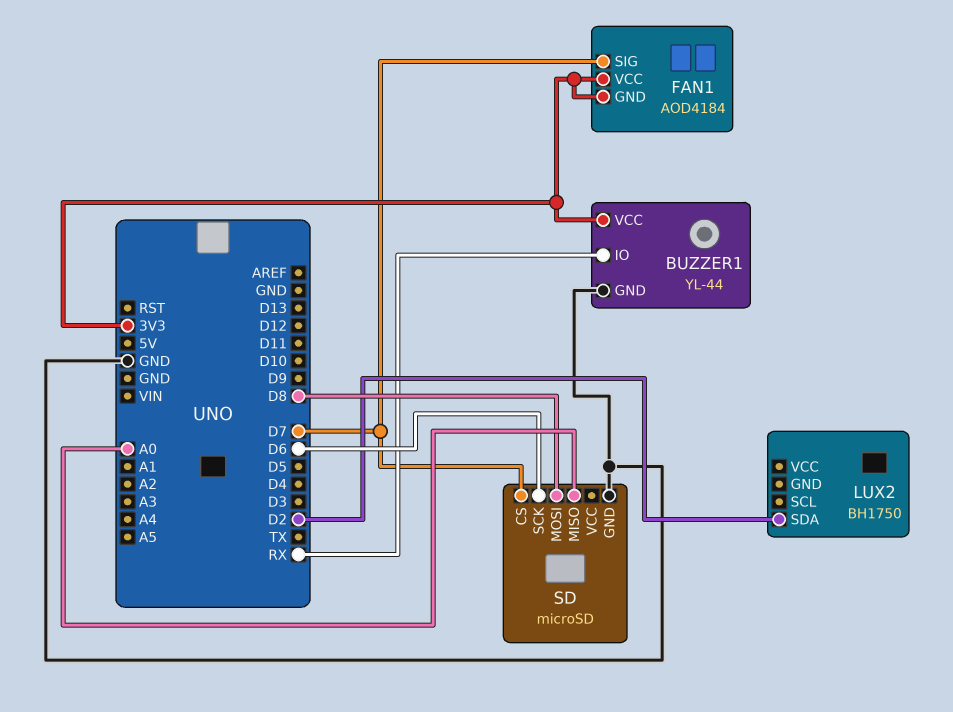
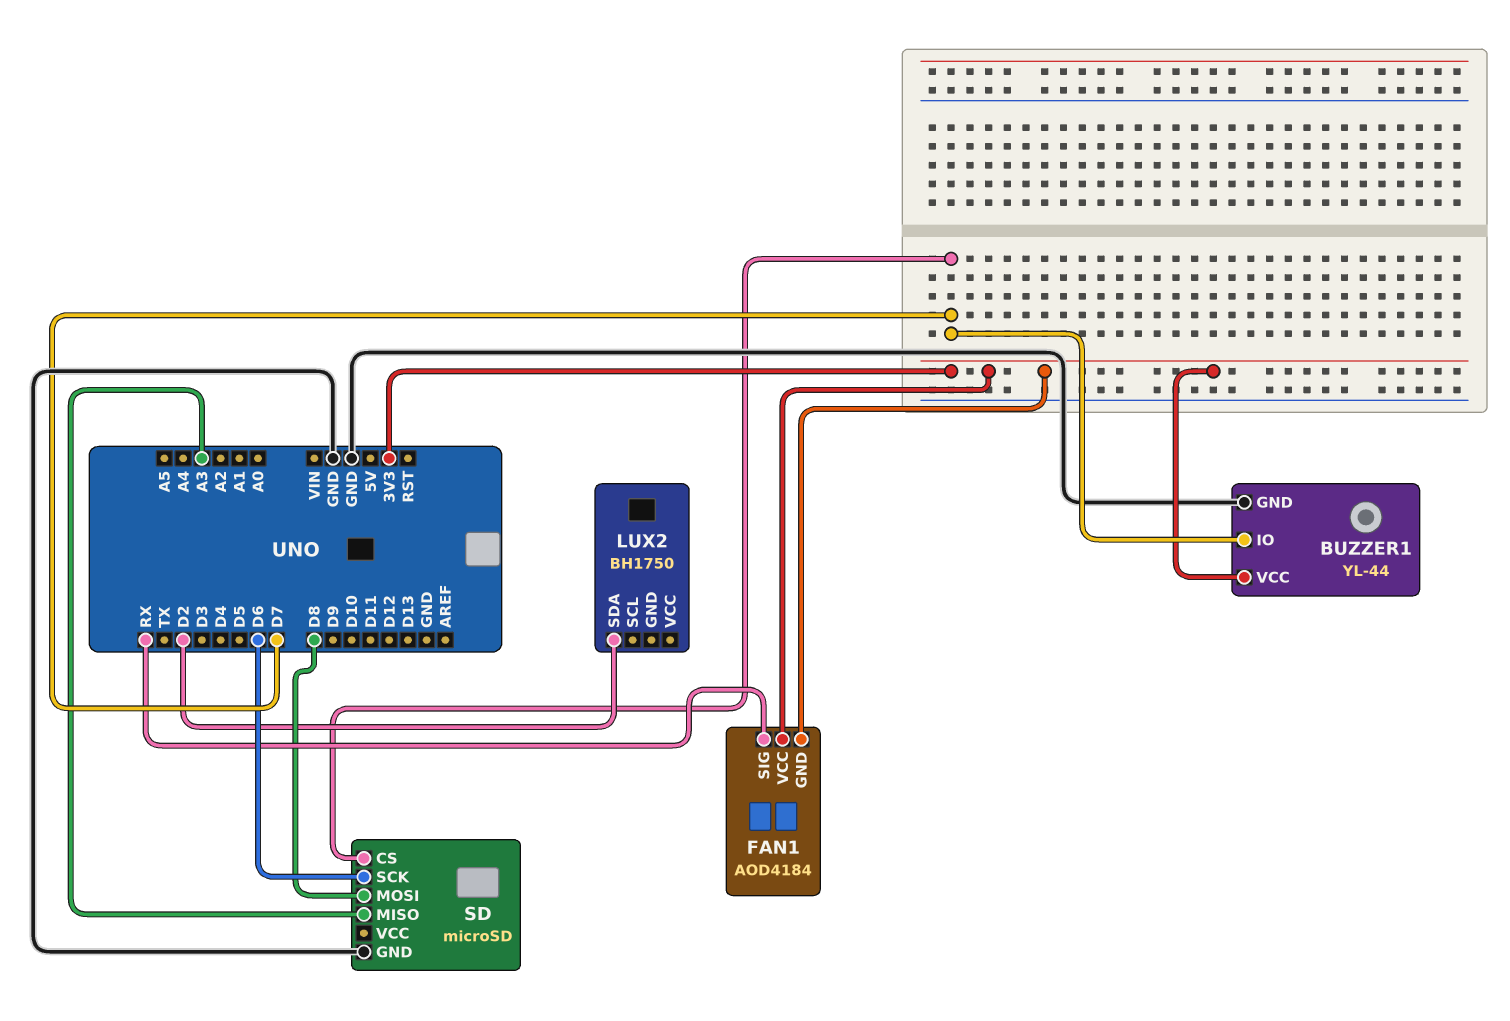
BUZZER1 pin IO: RX -> D7
FAN1 pin SIG: D7 -> RX
SD pin MISO: A0 -> A3

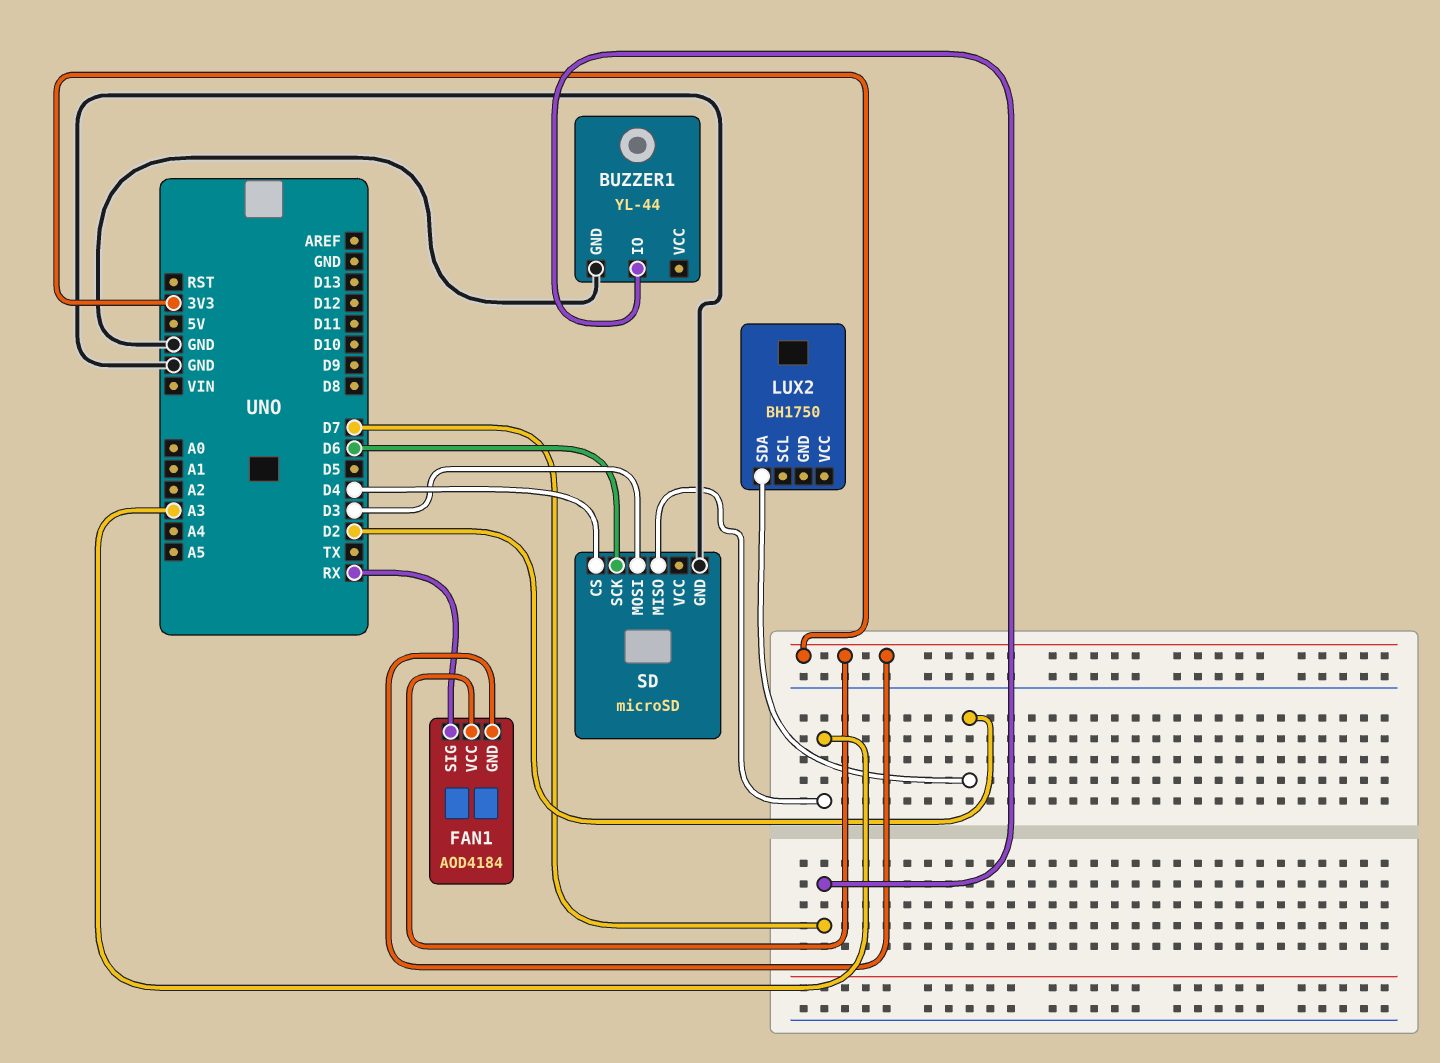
BUZZER1 pin VCC: 3V3 -> none
SD pin CS: D7 -> D4
SD pin MOSI: D8 -> D3

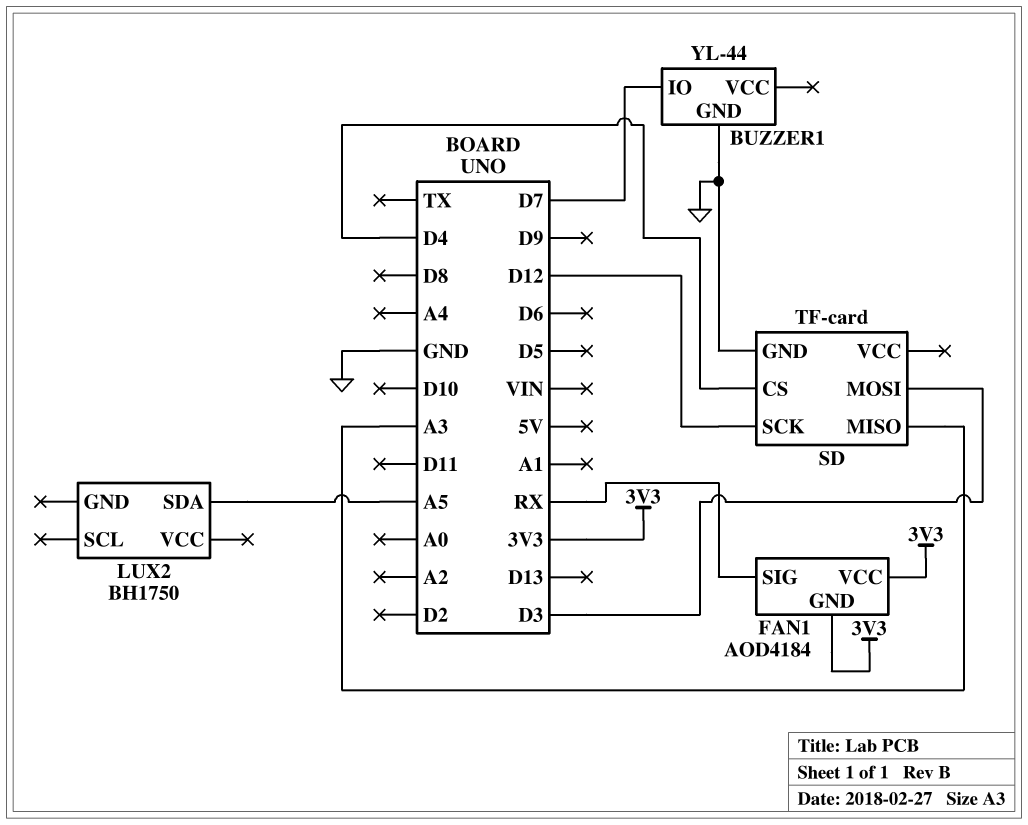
LUX2 pin SDA: D2 -> A5
SD: microSD -> TF-card
SD pin SCK: D6 -> D12

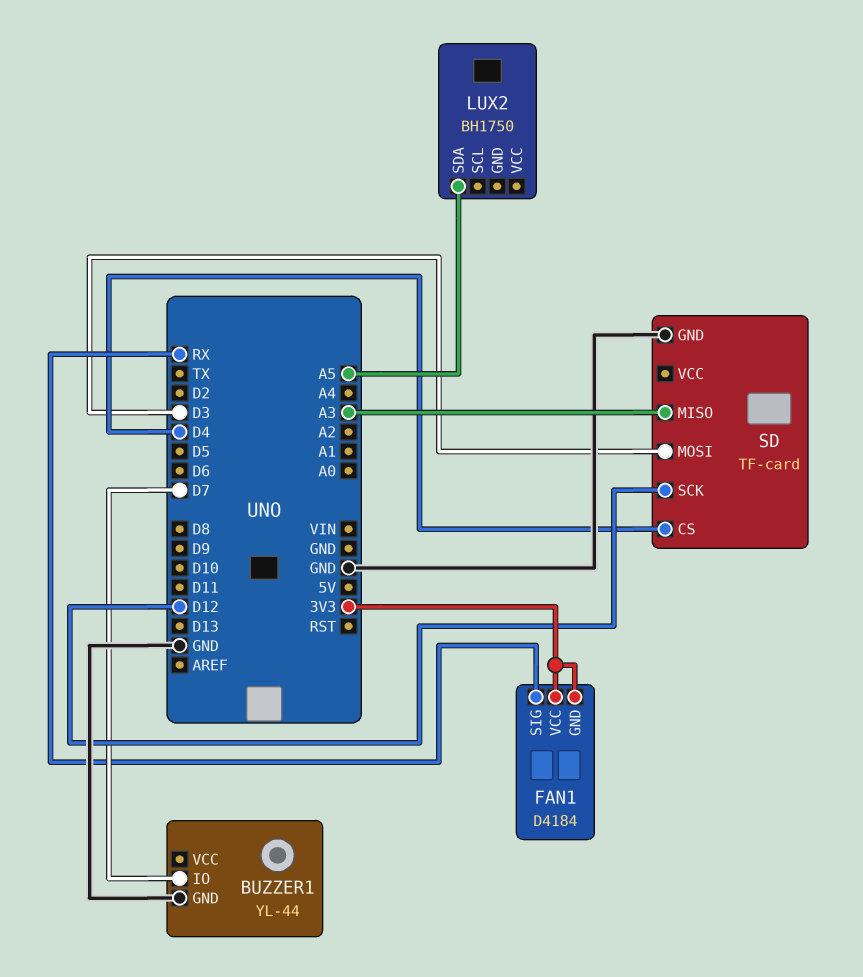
FAN1: AOD4184 -> D4184

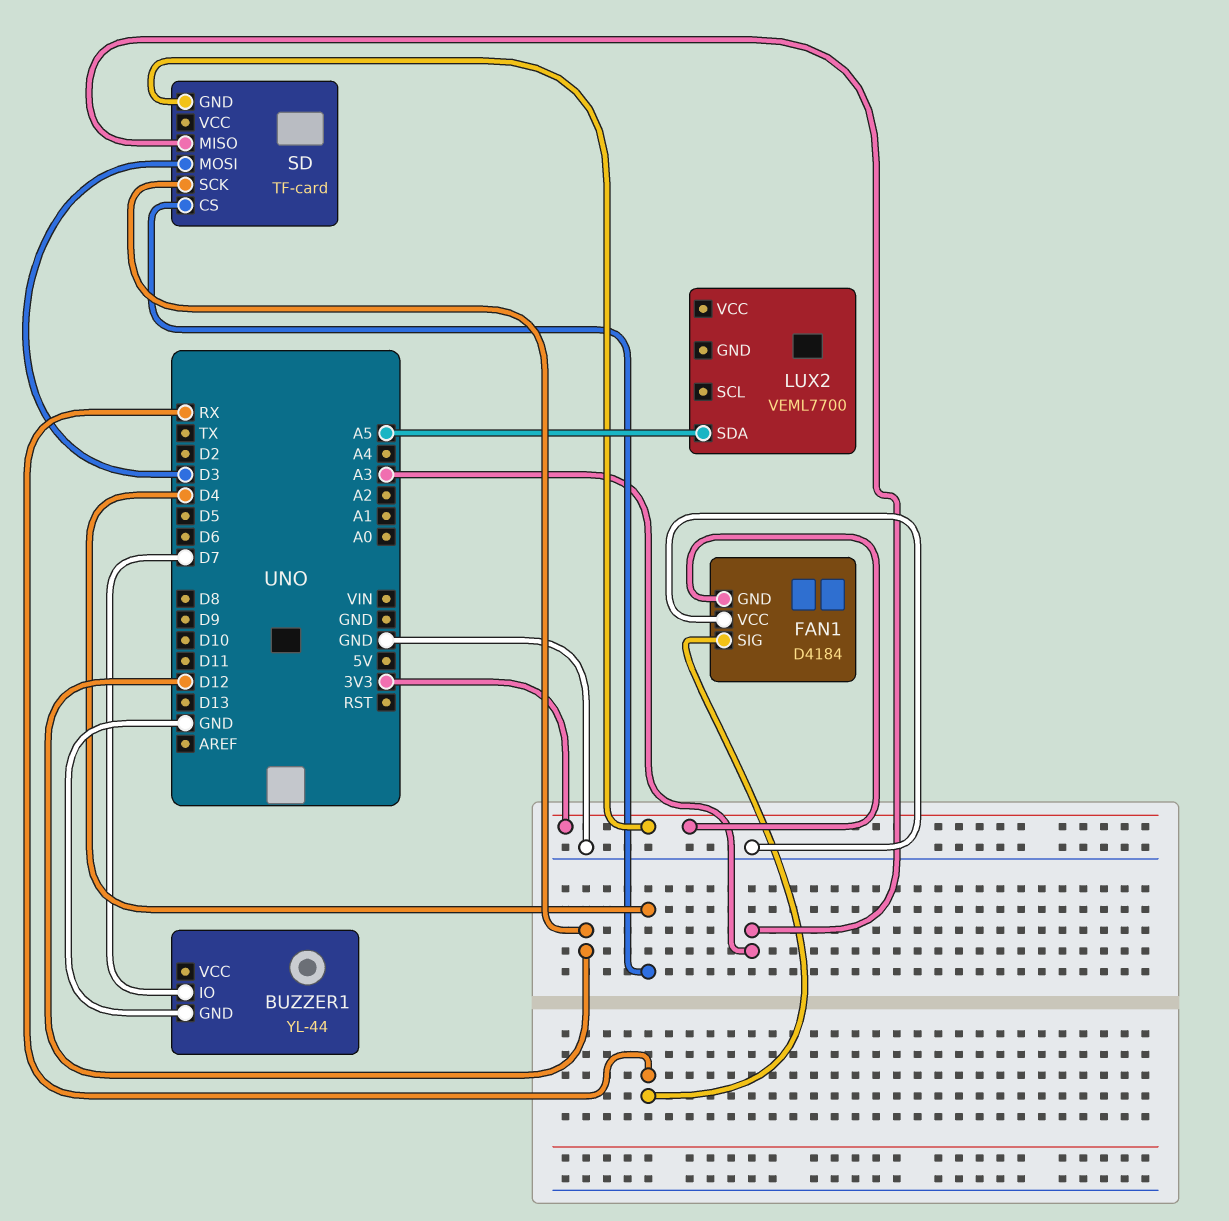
FAN1 pin VCC: 3V3 -> GND
LUX2: BH1750 -> VEML7700
SD pin GND: GND -> 3V3

